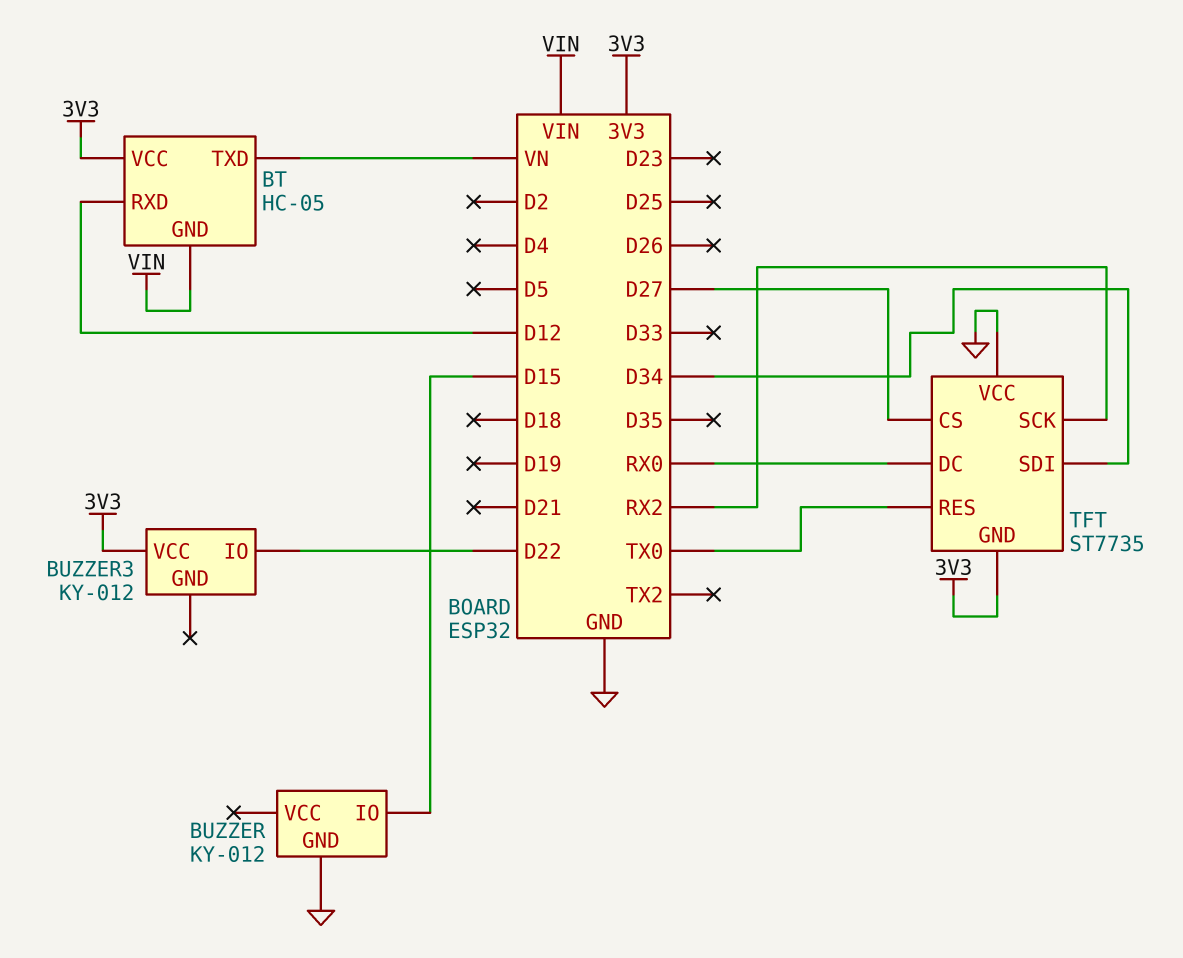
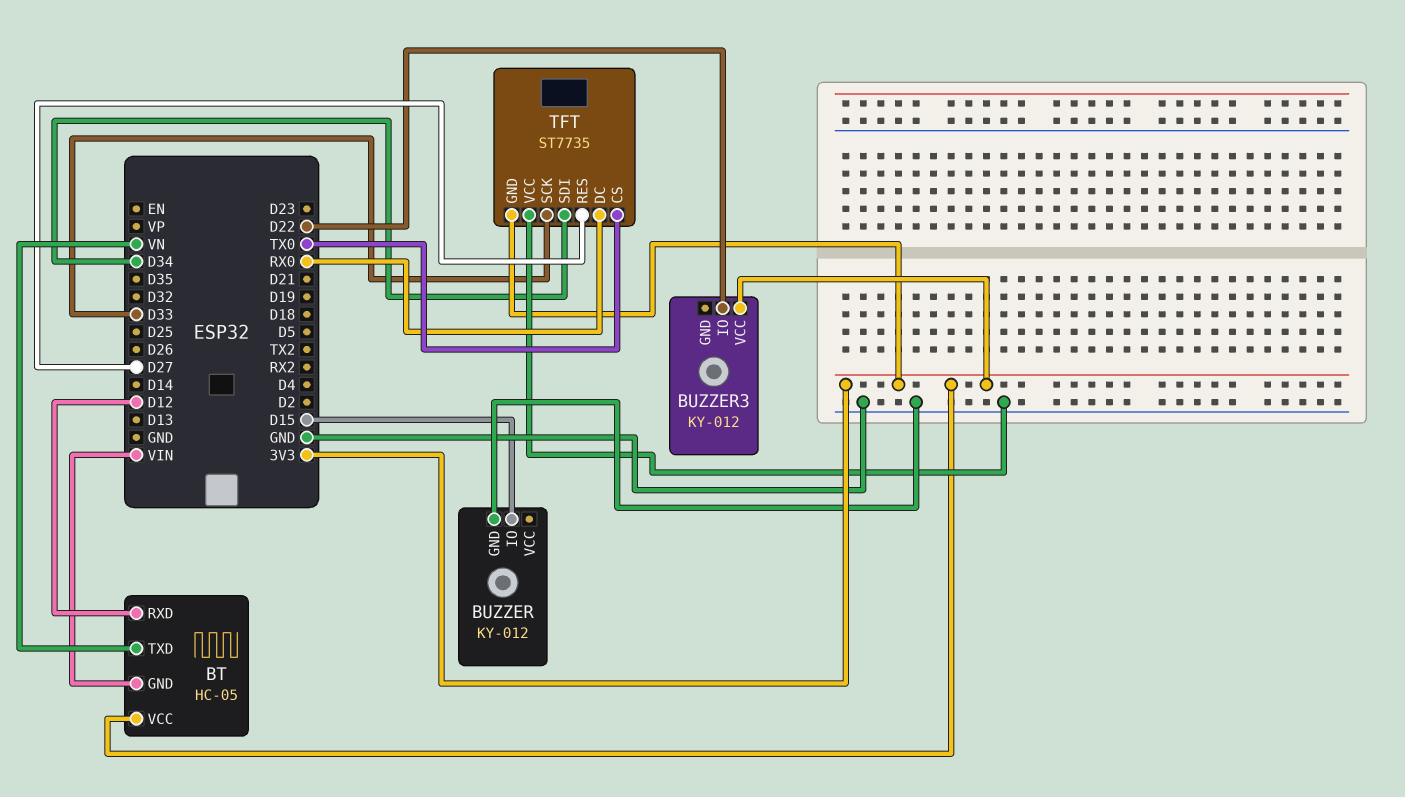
TFT pin CS: D27 -> TX0
TFT pin RES: TX0 -> D27
TFT pin SCK: RX2 -> D33

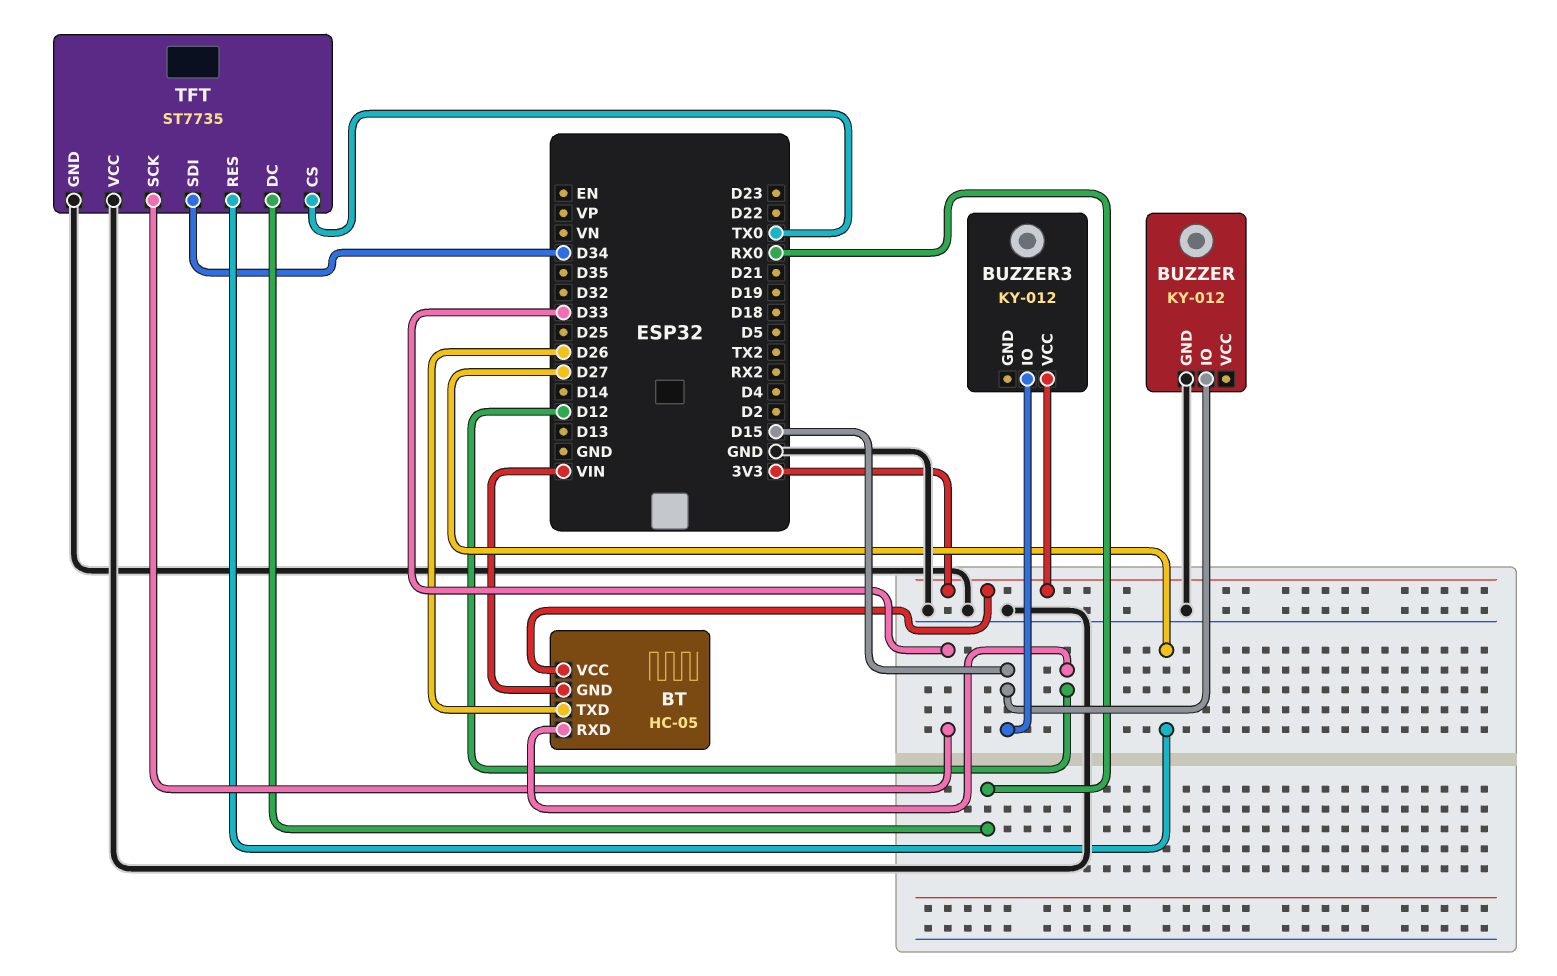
BT pin TXD: VN -> D26
BUZZER3 pin IO: D22 -> D15
TFT pin GND: 3V3 -> GND

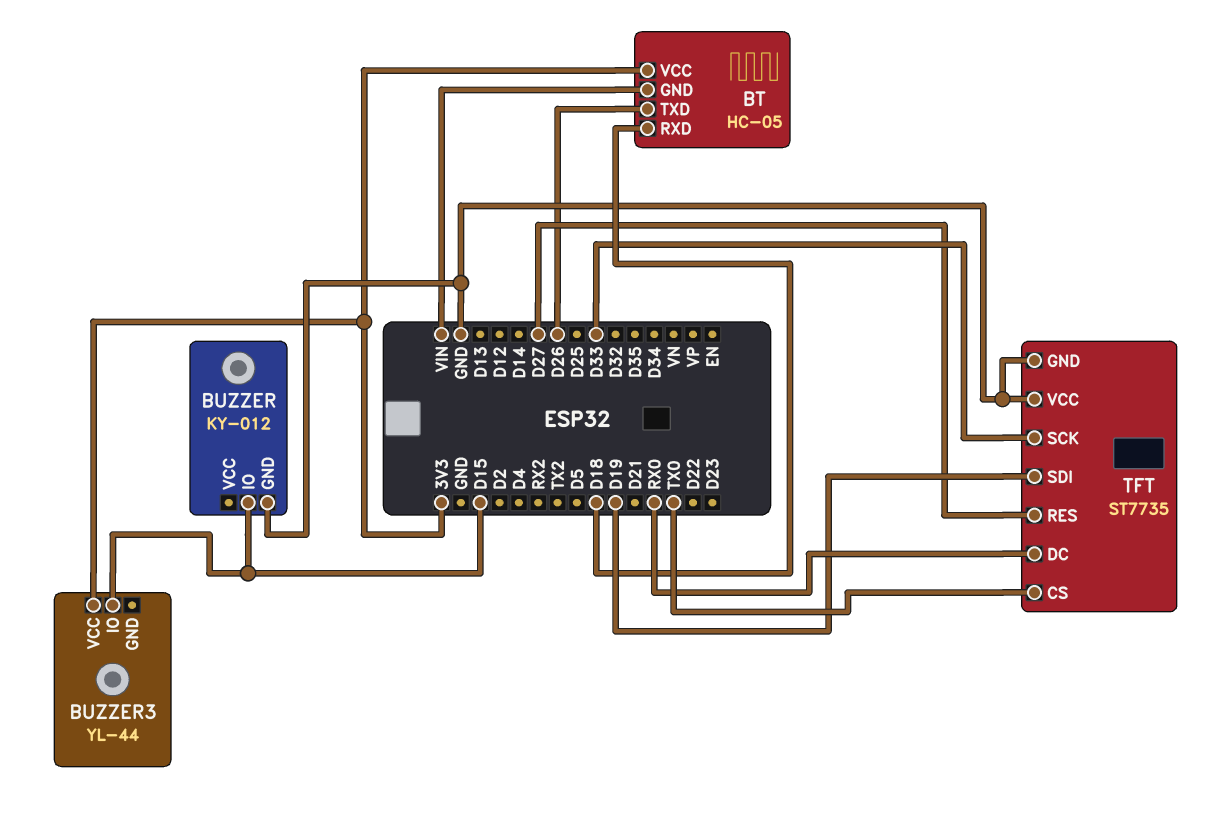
BT pin RXD: D12 -> D18
BUZZER3: KY-012 -> YL-44
TFT pin SDI: D34 -> D19

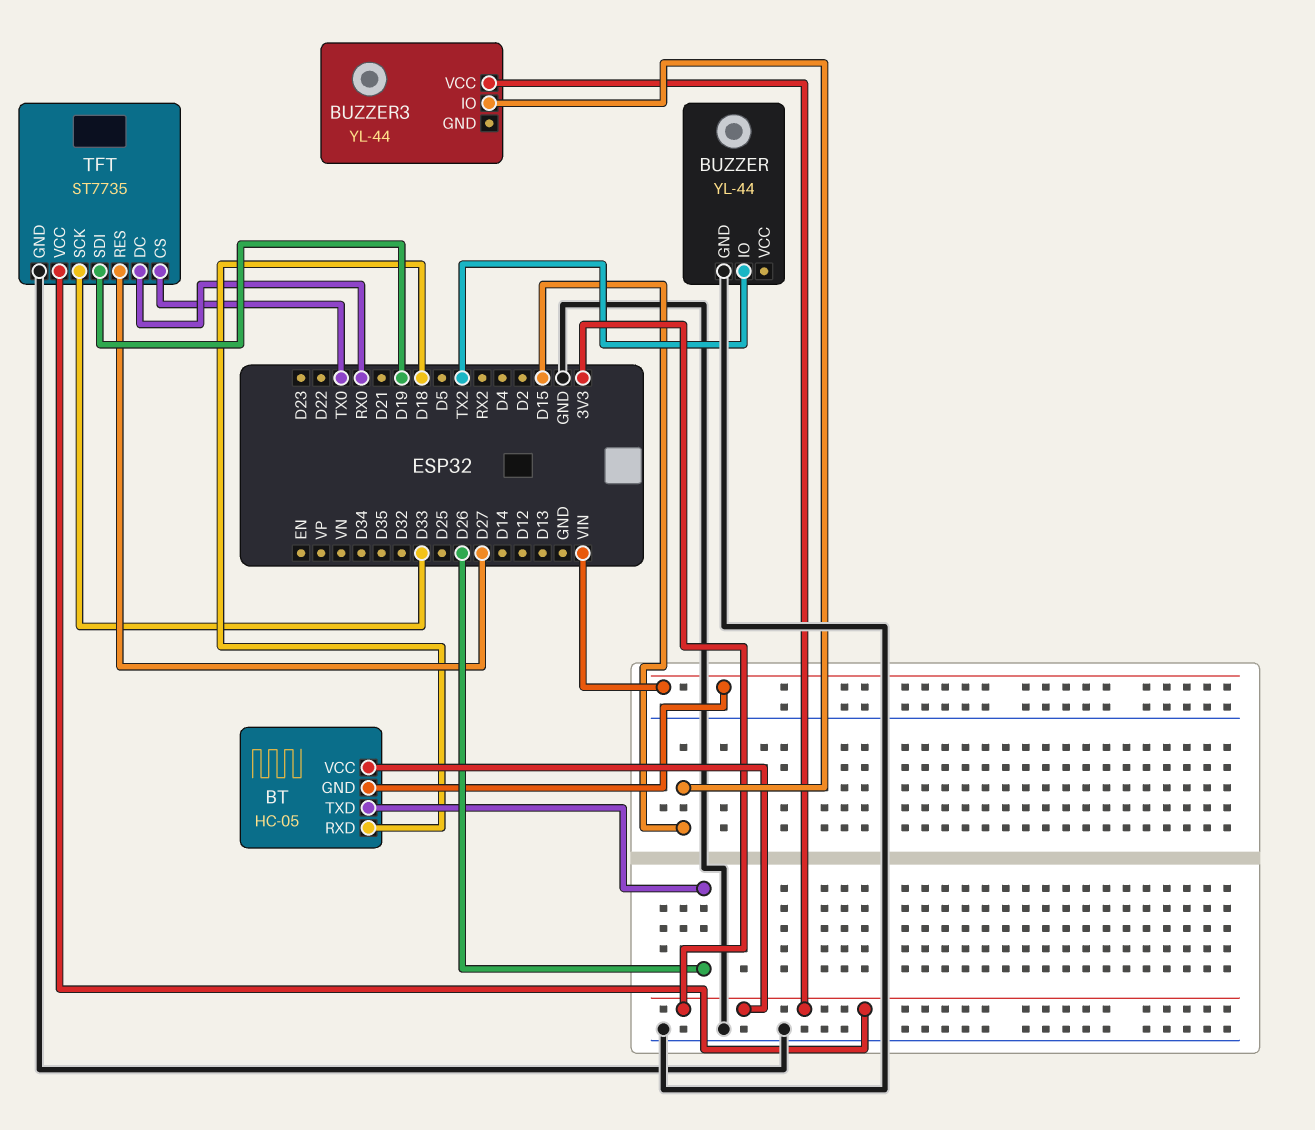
BUZZER: KY-012 -> YL-44
BUZZER pin IO: D15 -> TX2
TFT pin VCC: GND -> 3V3

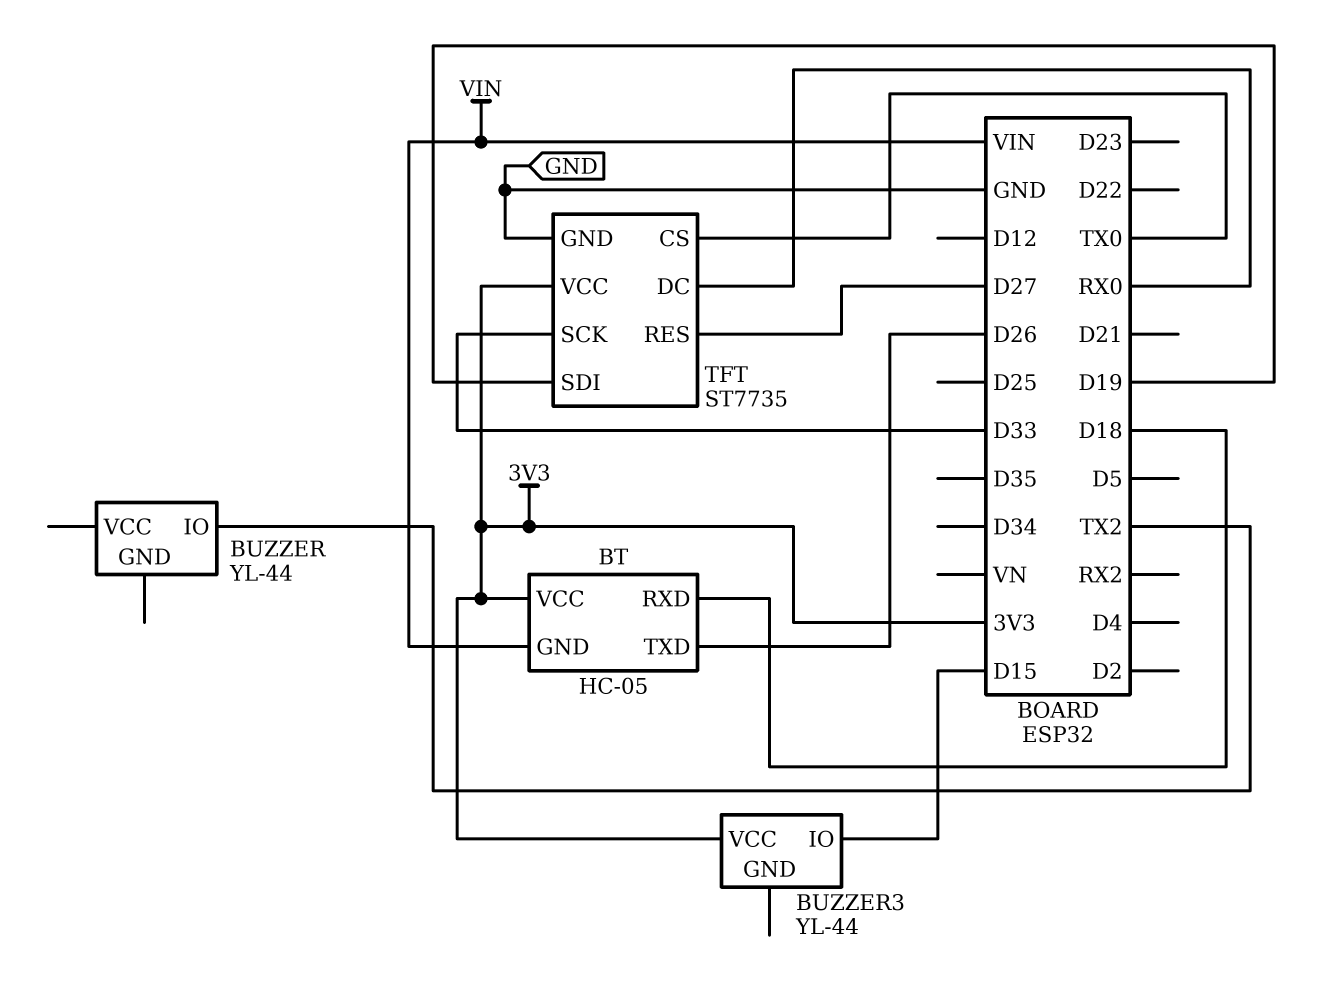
BUZZER pin GND: GND -> none

